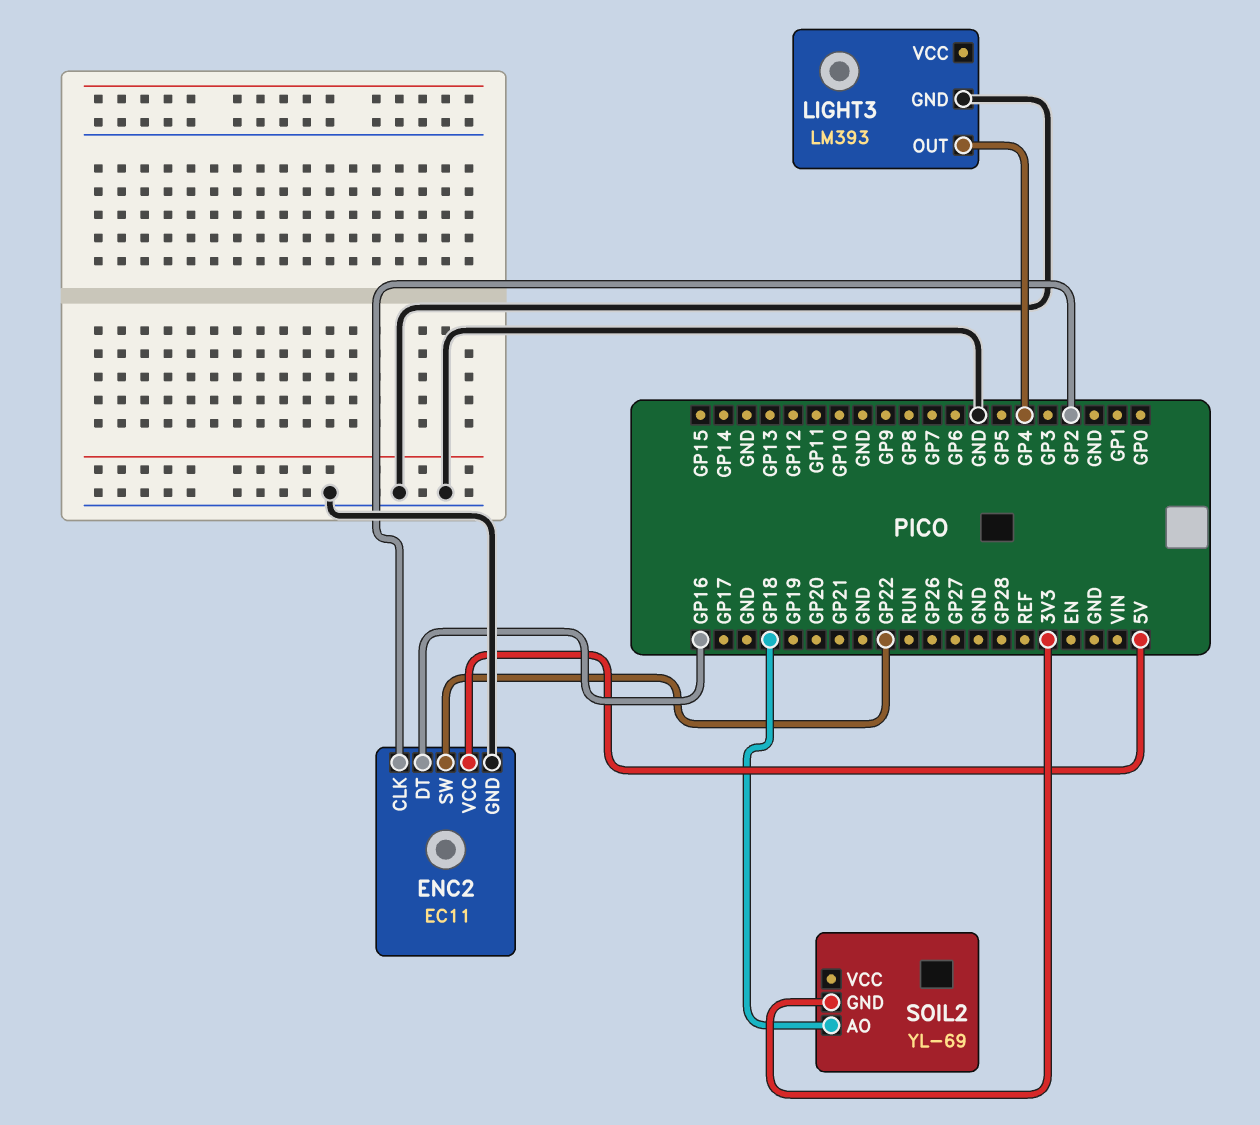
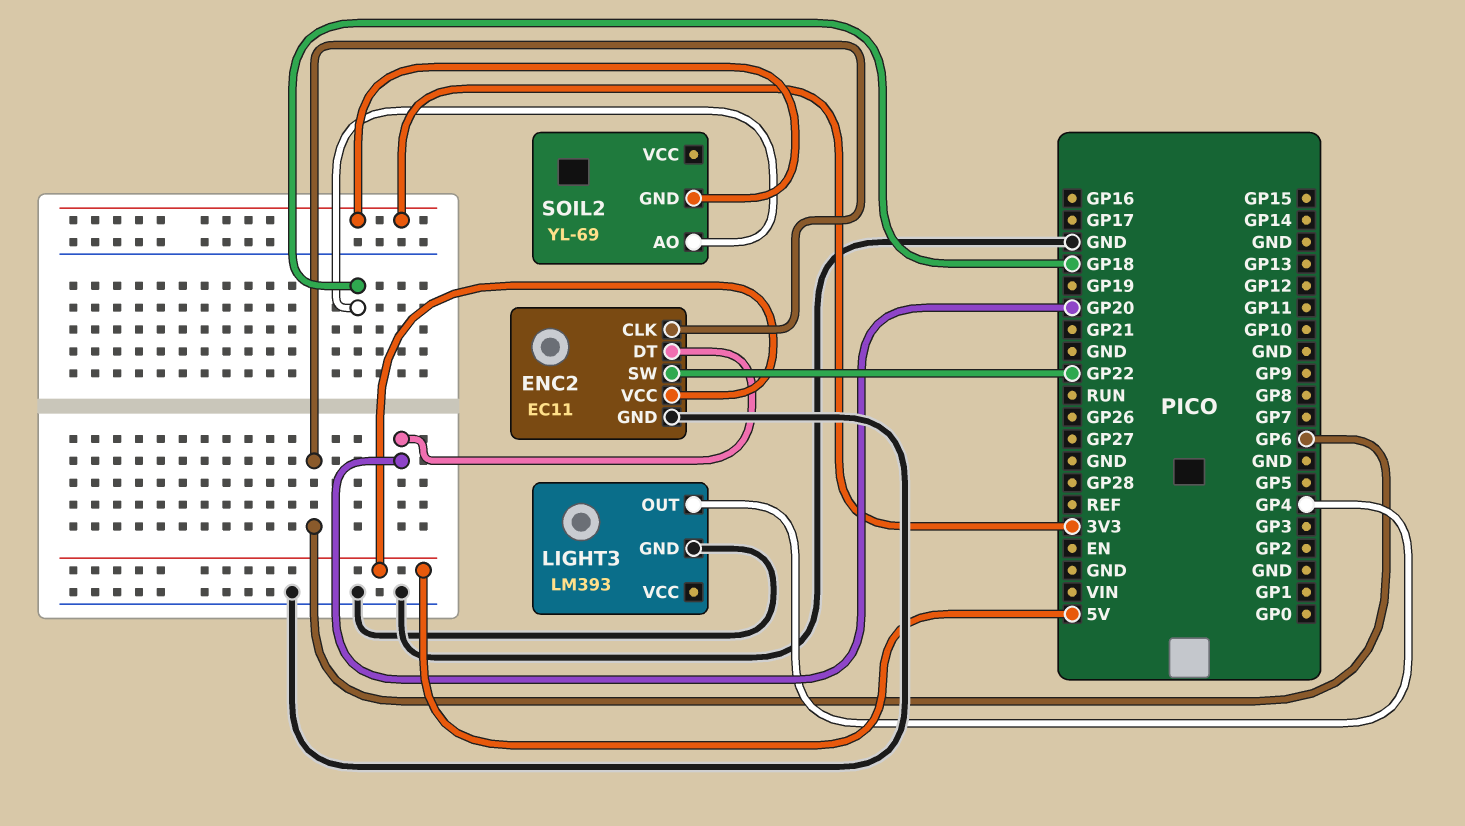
ENC2 pin CLK: GP2 -> GP6
ENC2 pin DT: GP16 -> GP20

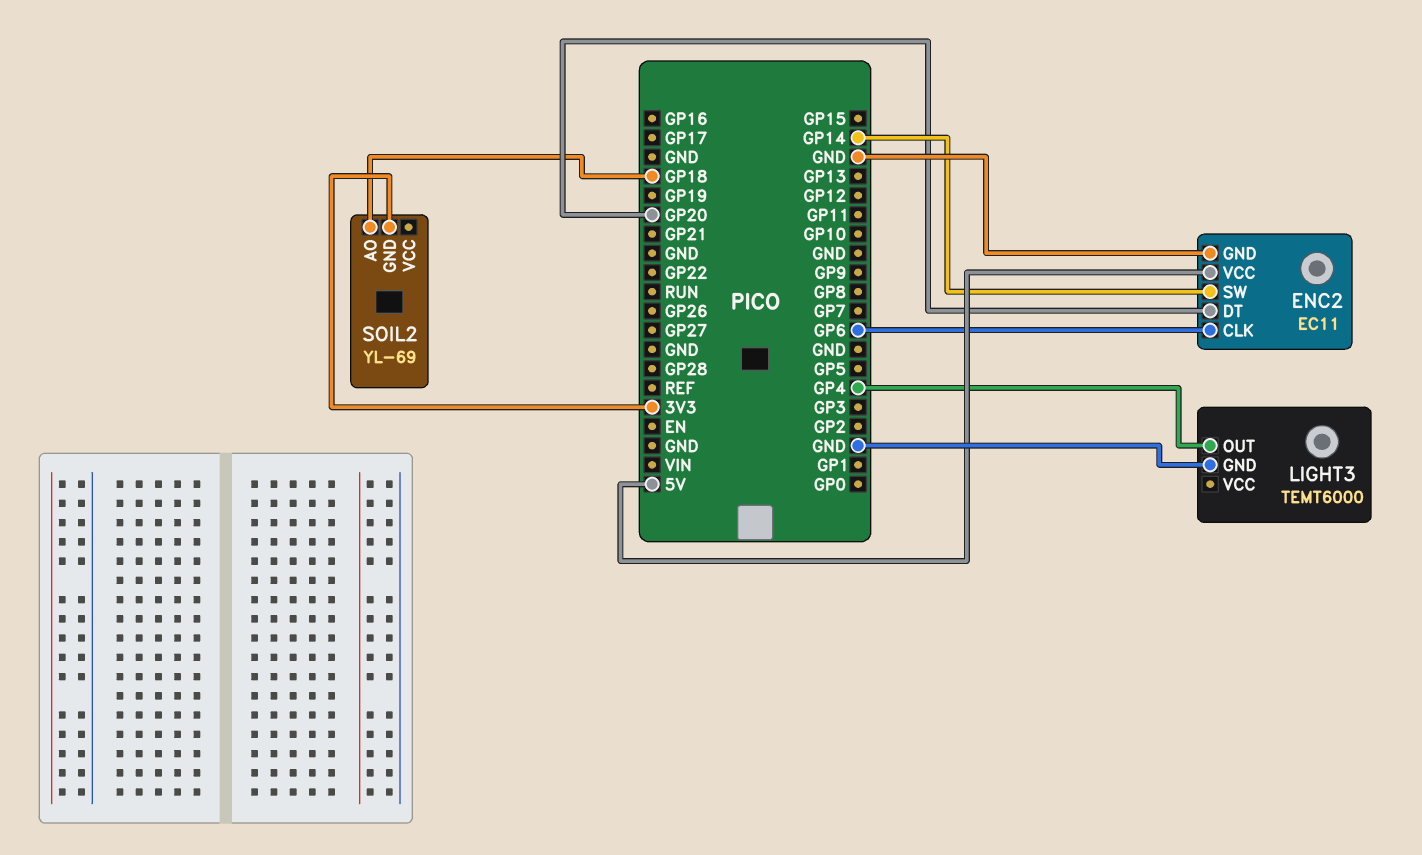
ENC2 pin SW: GP22 -> GP14
LIGHT3: LM393 -> TEMT6000

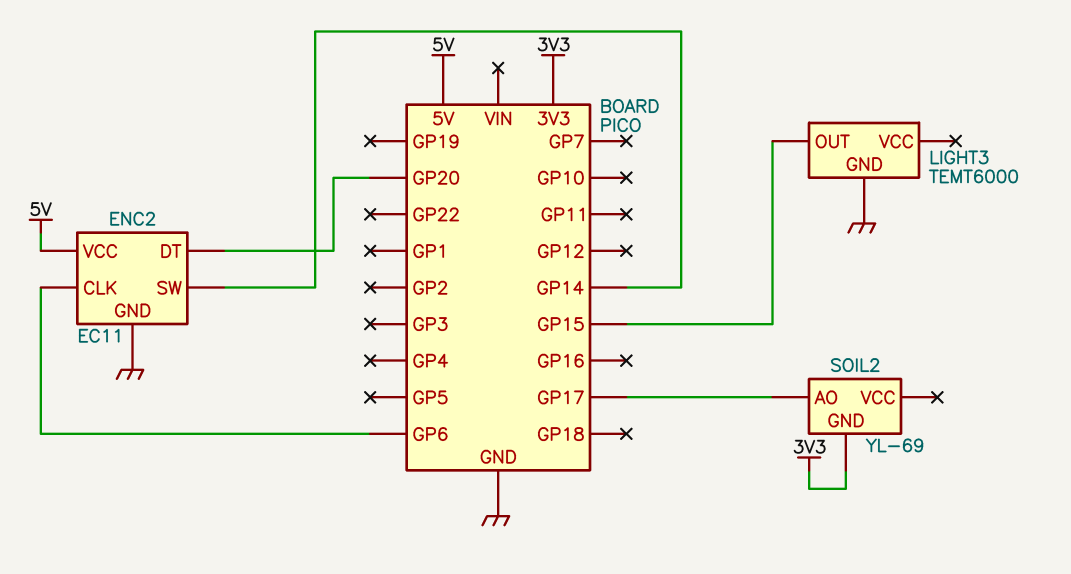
LIGHT3 pin OUT: GP4 -> GP15
SOIL2 pin AO: GP18 -> GP17

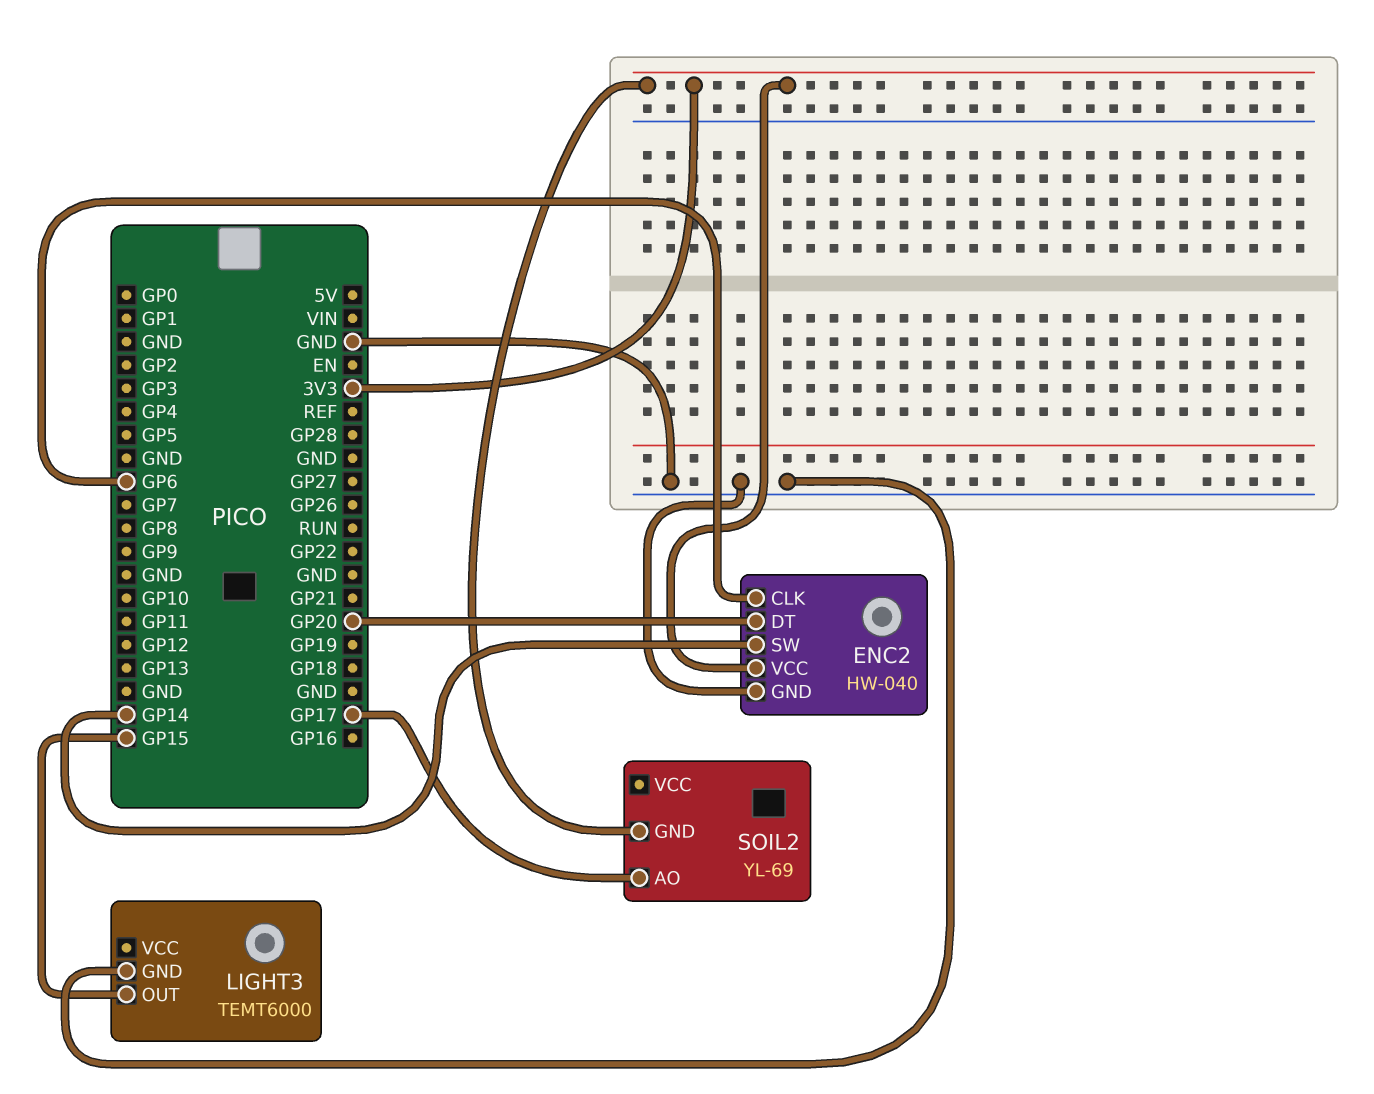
ENC2: EC11 -> HW-040
ENC2 pin VCC: 5V -> 3V3

